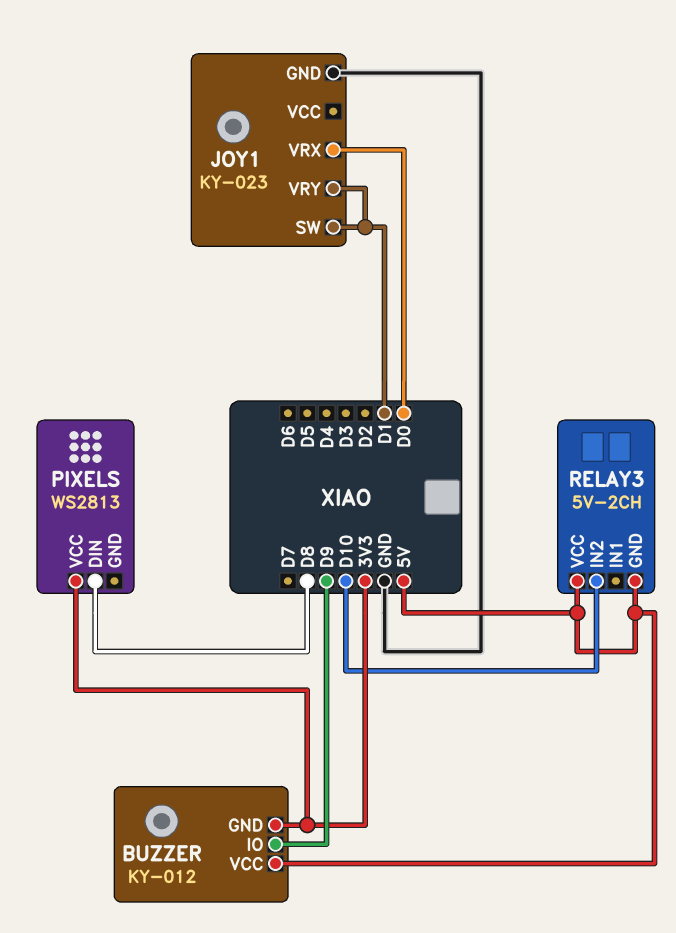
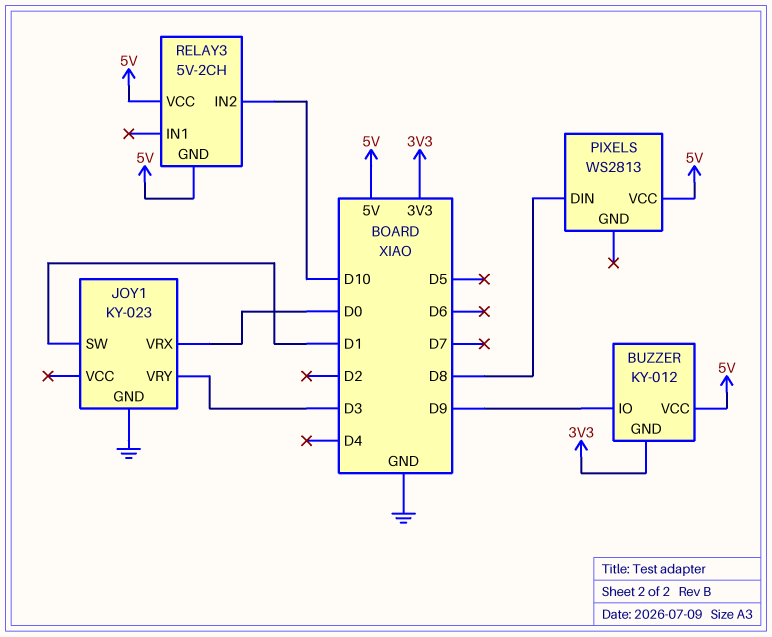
JOY1 pin VRY: D1 -> D3
PIXELS pin VCC: 3V3 -> 5V

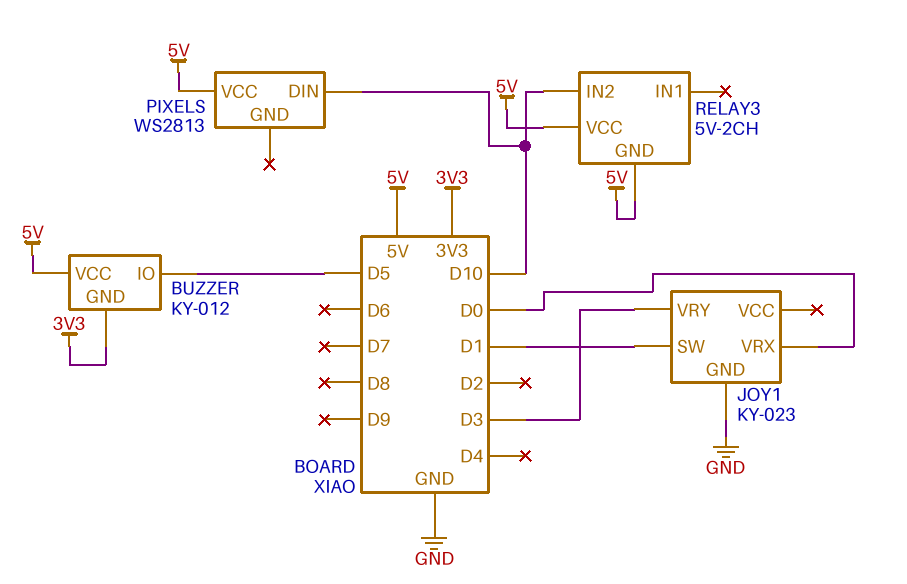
BUZZER pin IO: D9 -> D5
PIXELS pin DIN: D8 -> D10

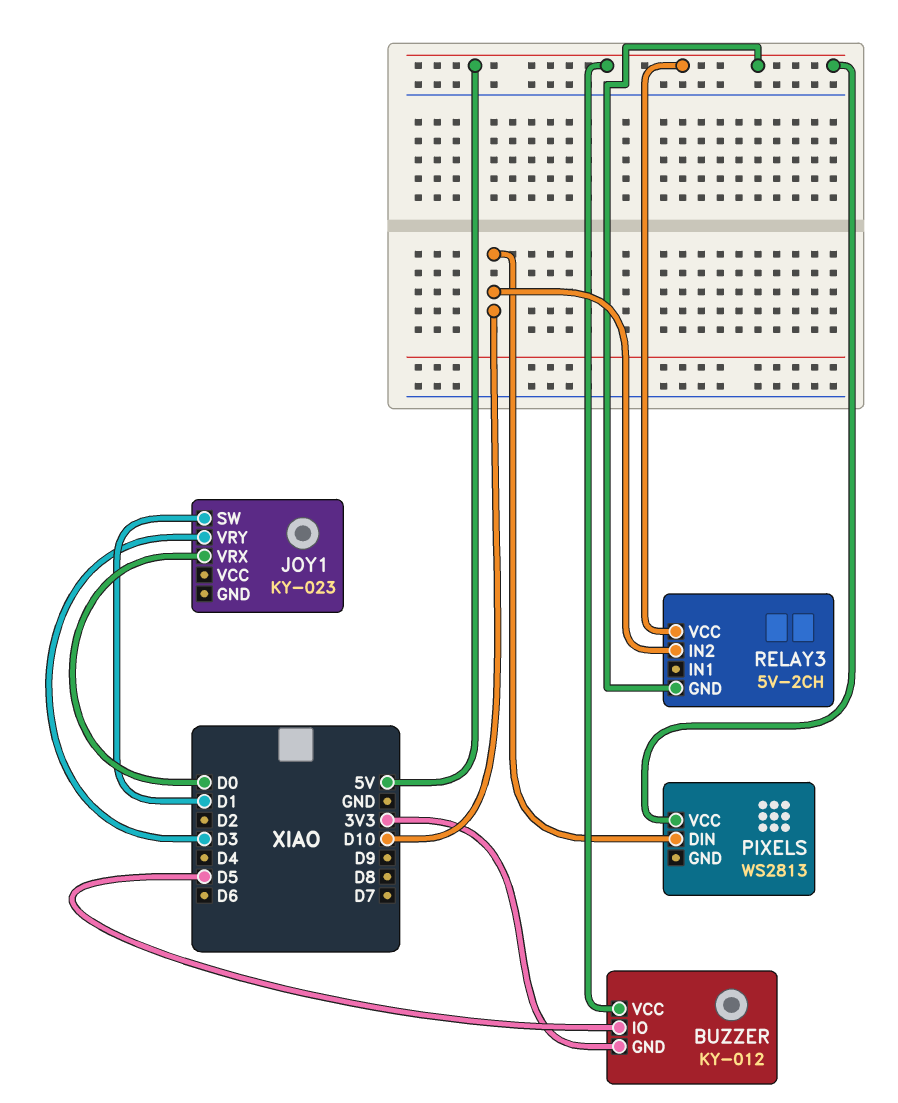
JOY1 pin GND: GND -> none

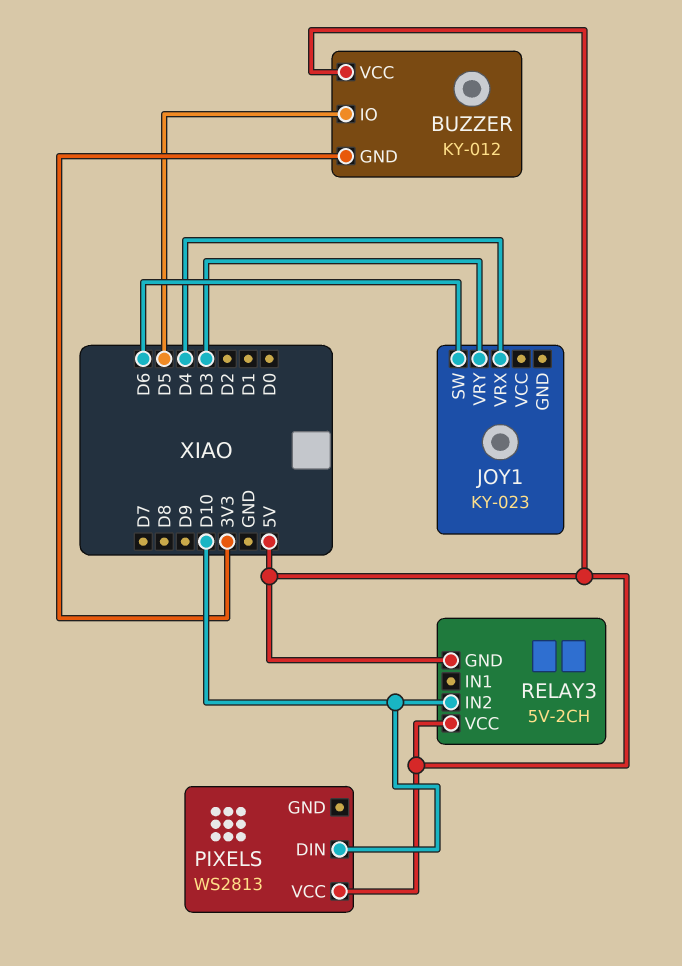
JOY1 pin SW: D1 -> D6
JOY1 pin VRX: D0 -> D4

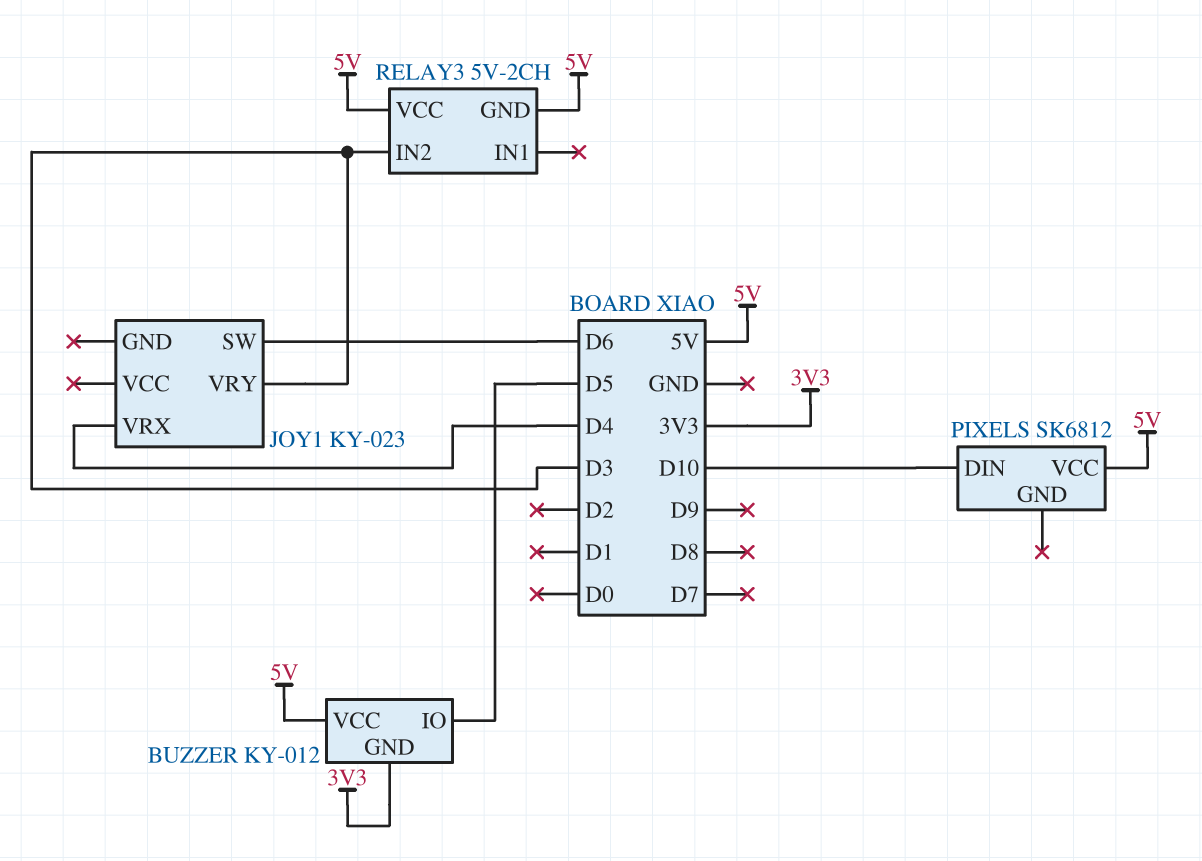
PIXELS: WS2813 -> SK6812
RELAY3 pin IN2: D10 -> D3

